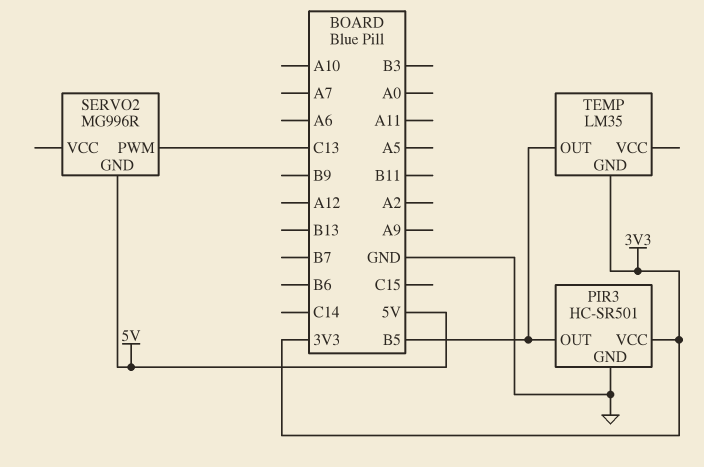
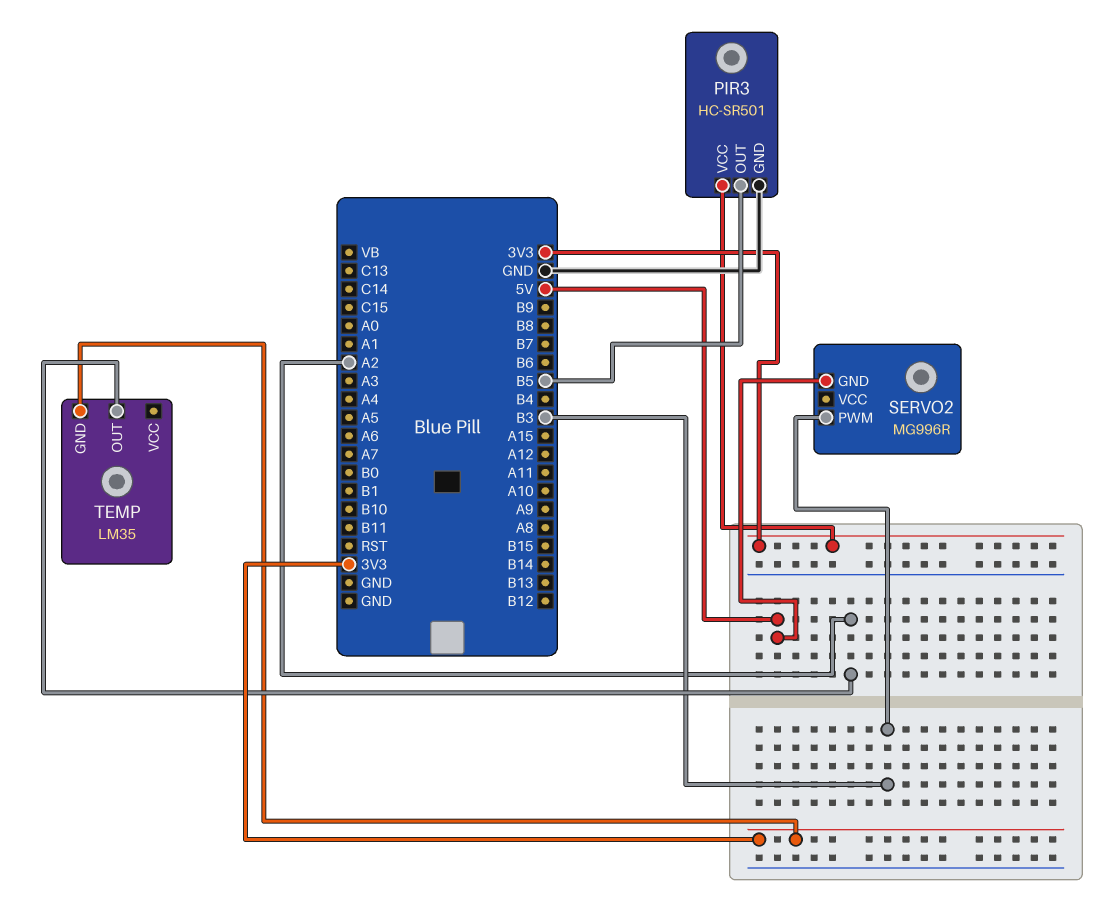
SERVO2 pin PWM: C13 -> B3
TEMP pin OUT: B5 -> A2

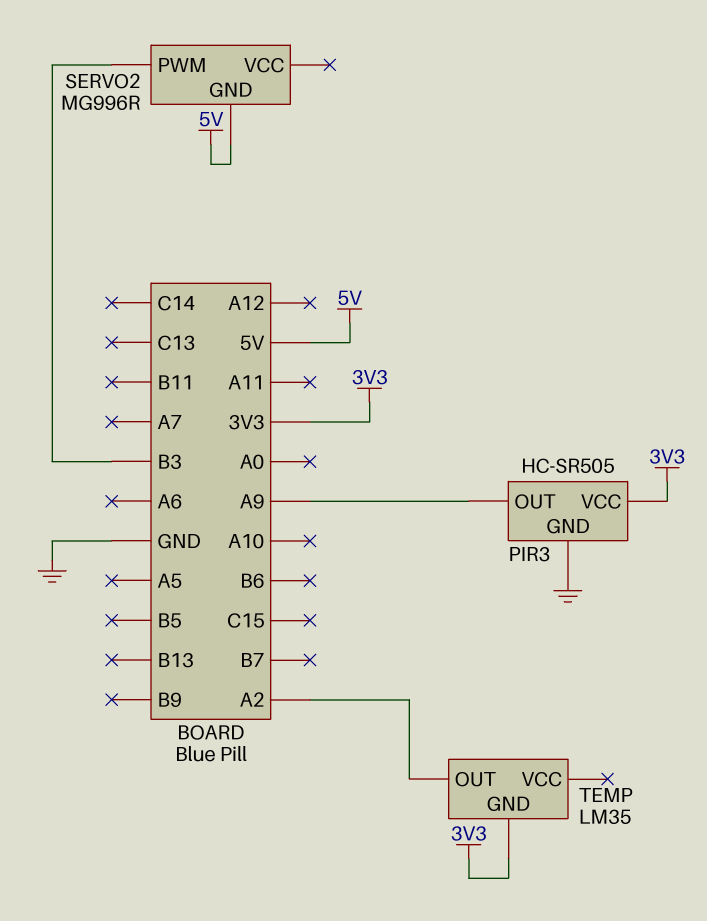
PIR3: HC-SR501 -> HC-SR505
PIR3 pin OUT: B5 -> A9

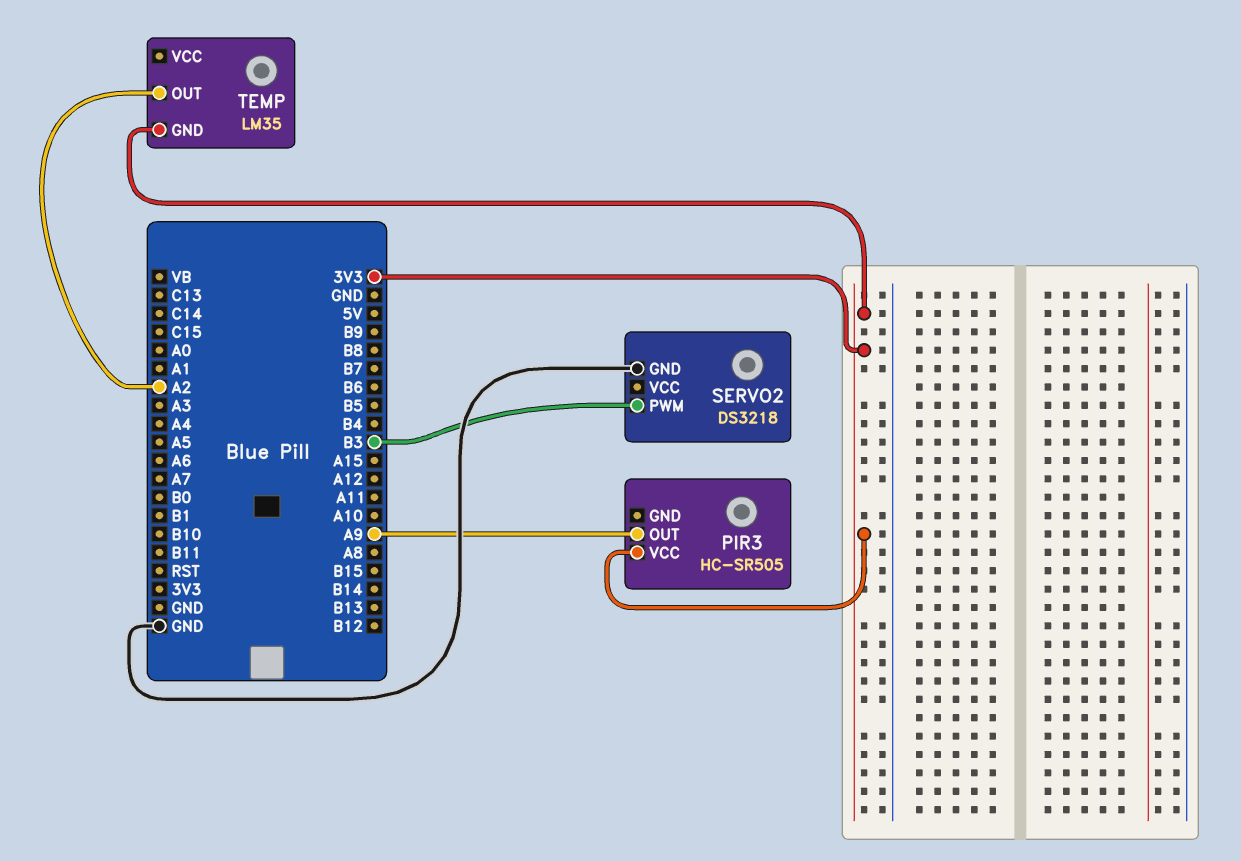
PIR3 pin GND: GND -> none
SERVO2: MG996R -> DS3218
SERVO2 pin GND: 5V -> GND

